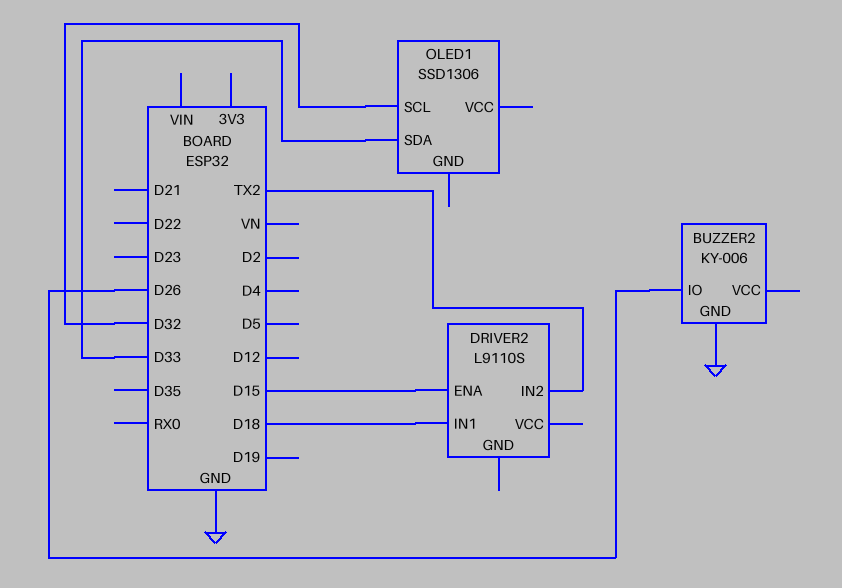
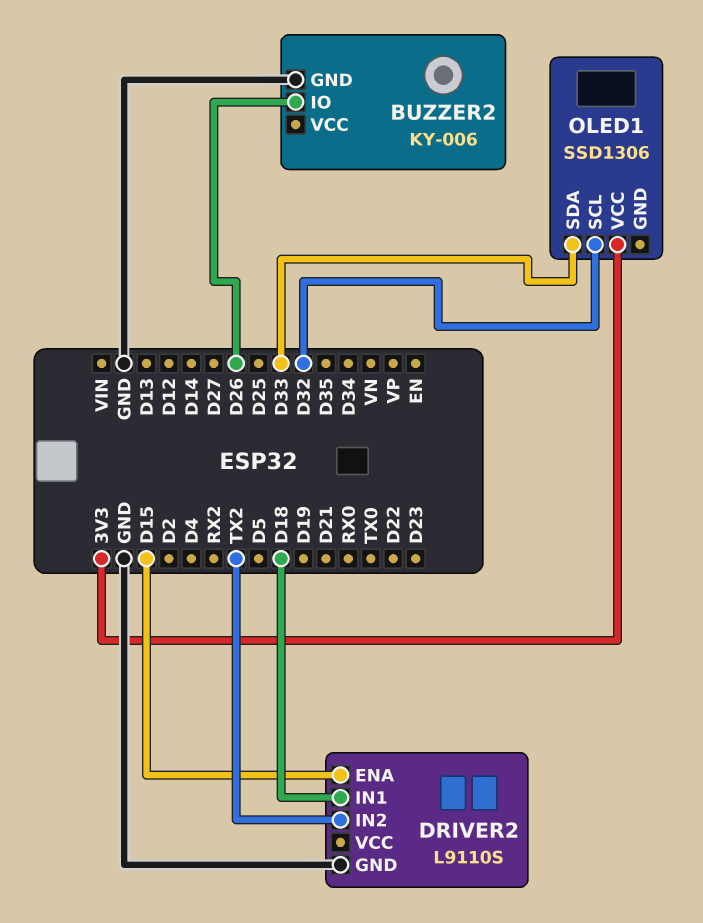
DRIVER2 pin GND: none -> GND
OLED1 pin VCC: none -> 3V3

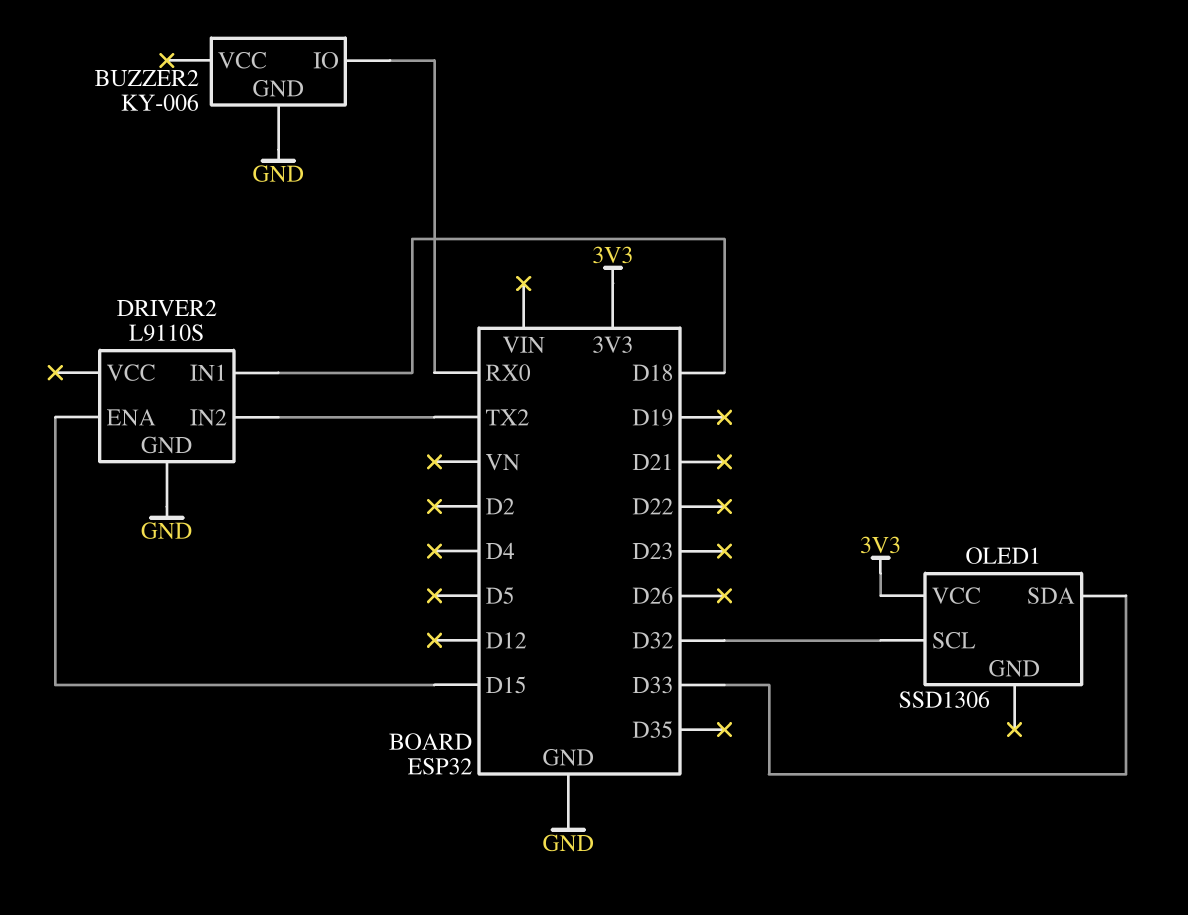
BUZZER2 pin IO: D26 -> RX0

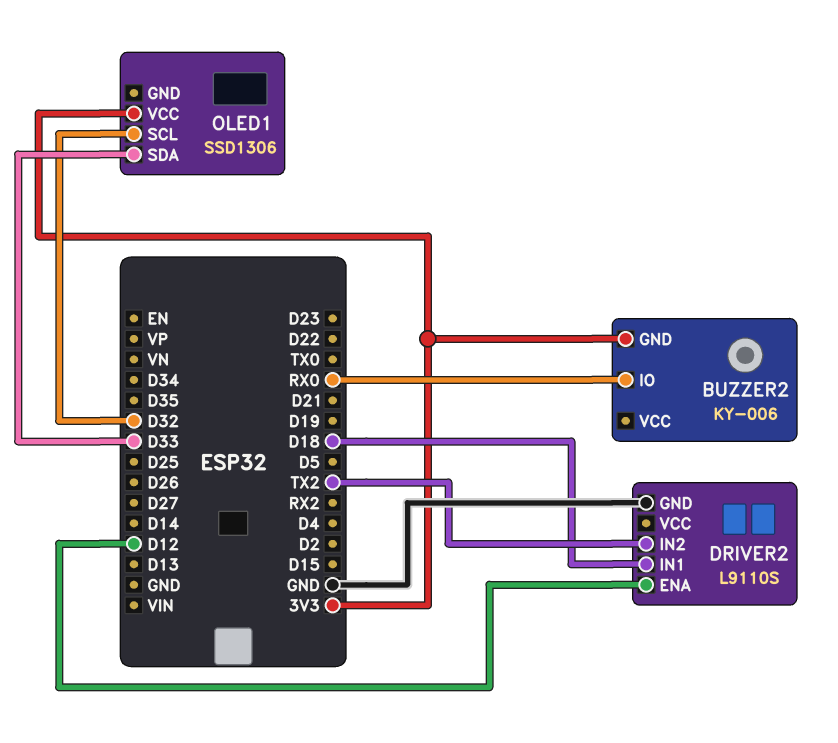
BUZZER2 pin GND: GND -> 3V3
DRIVER2 pin ENA: D15 -> D12

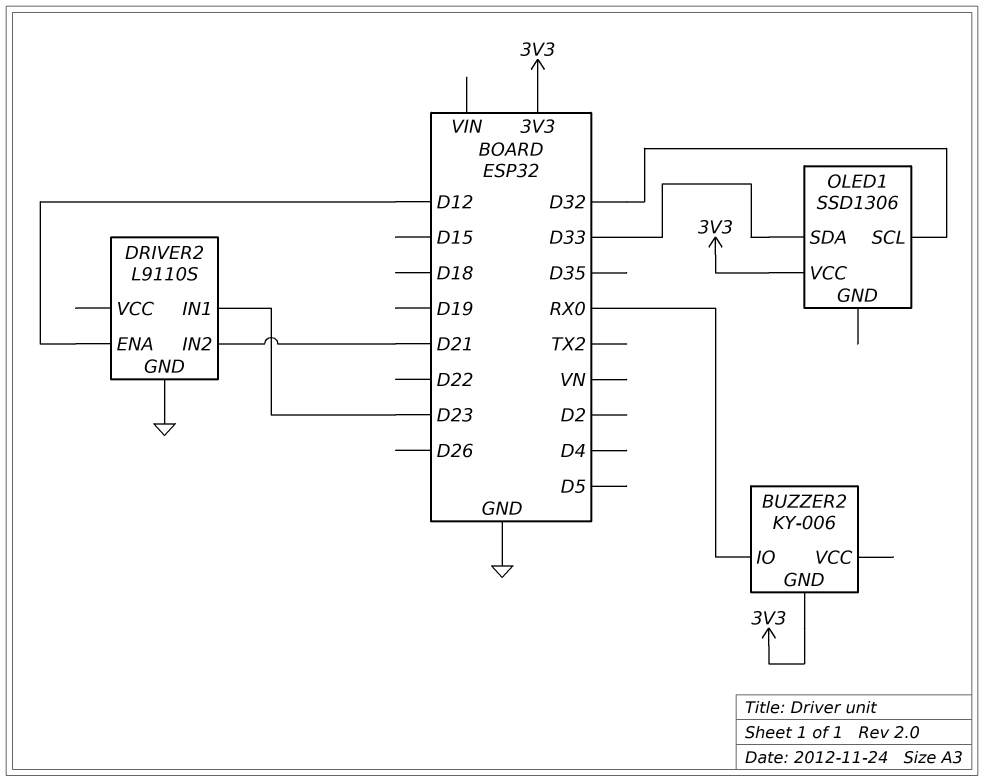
DRIVER2 pin IN1: D18 -> D23
DRIVER2 pin IN2: TX2 -> D21

